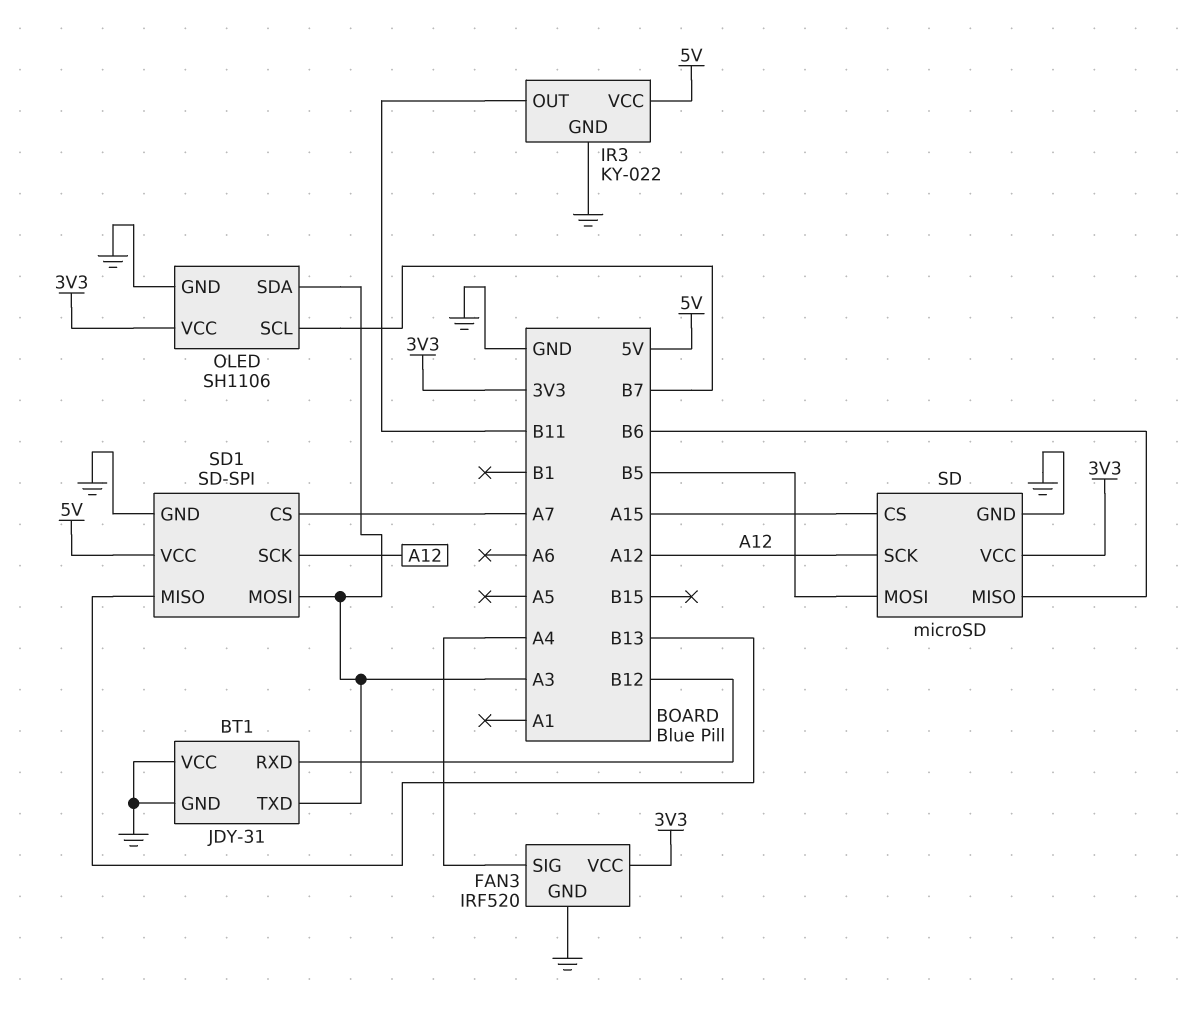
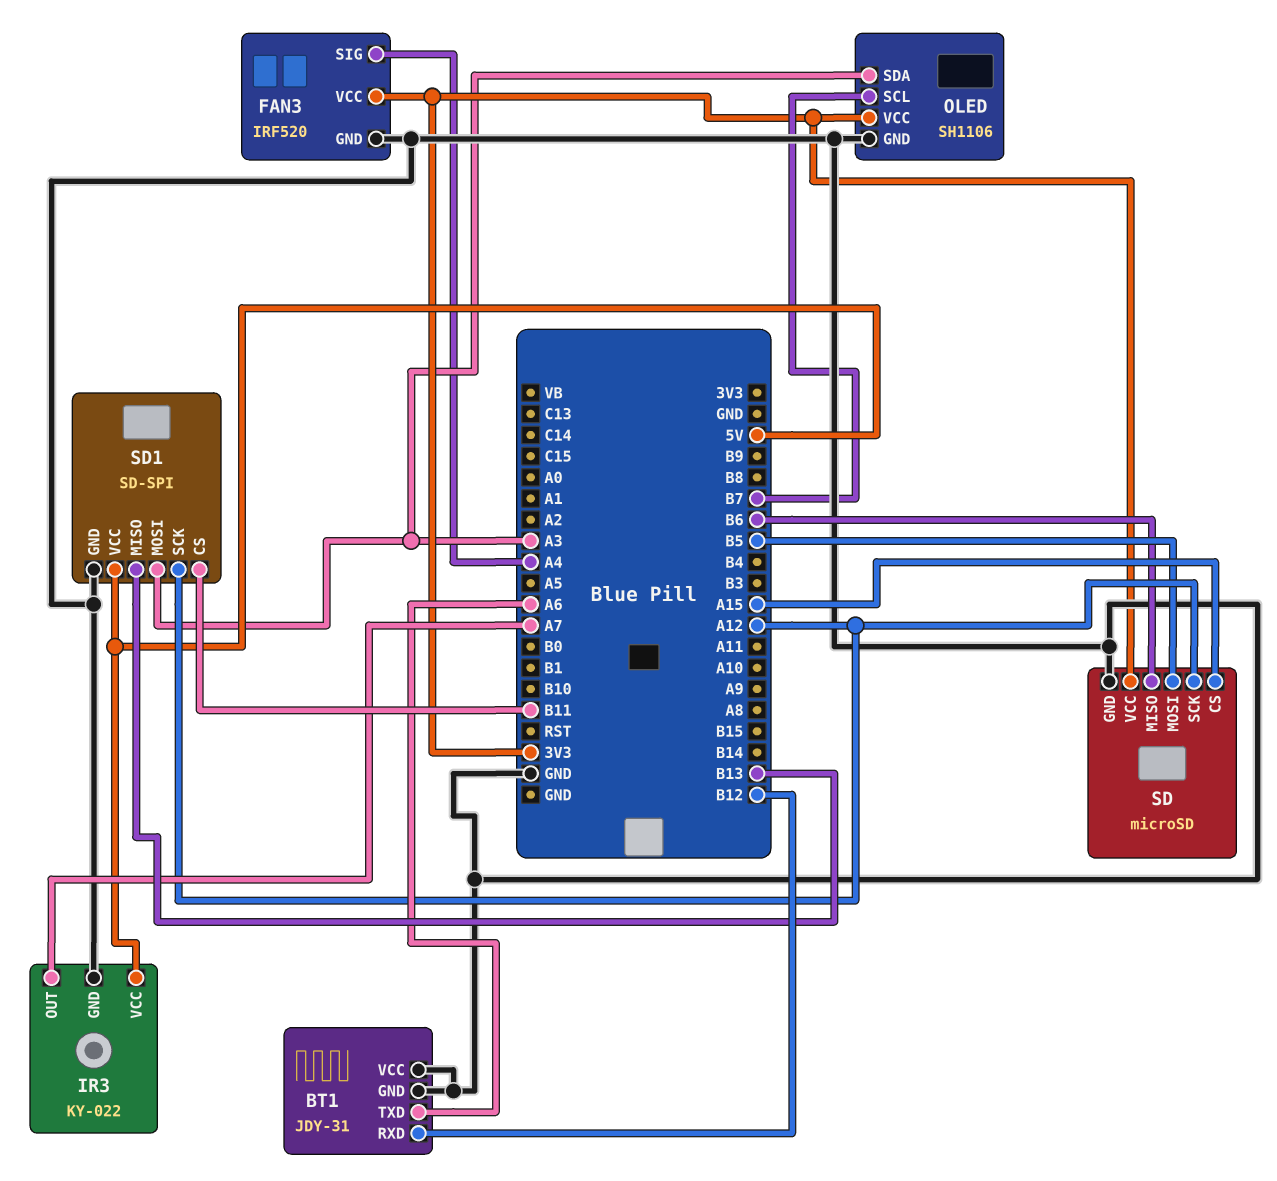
BT1 pin TXD: A3 -> A6
IR3 pin OUT: B11 -> A7
SD1 pin CS: A7 -> B11

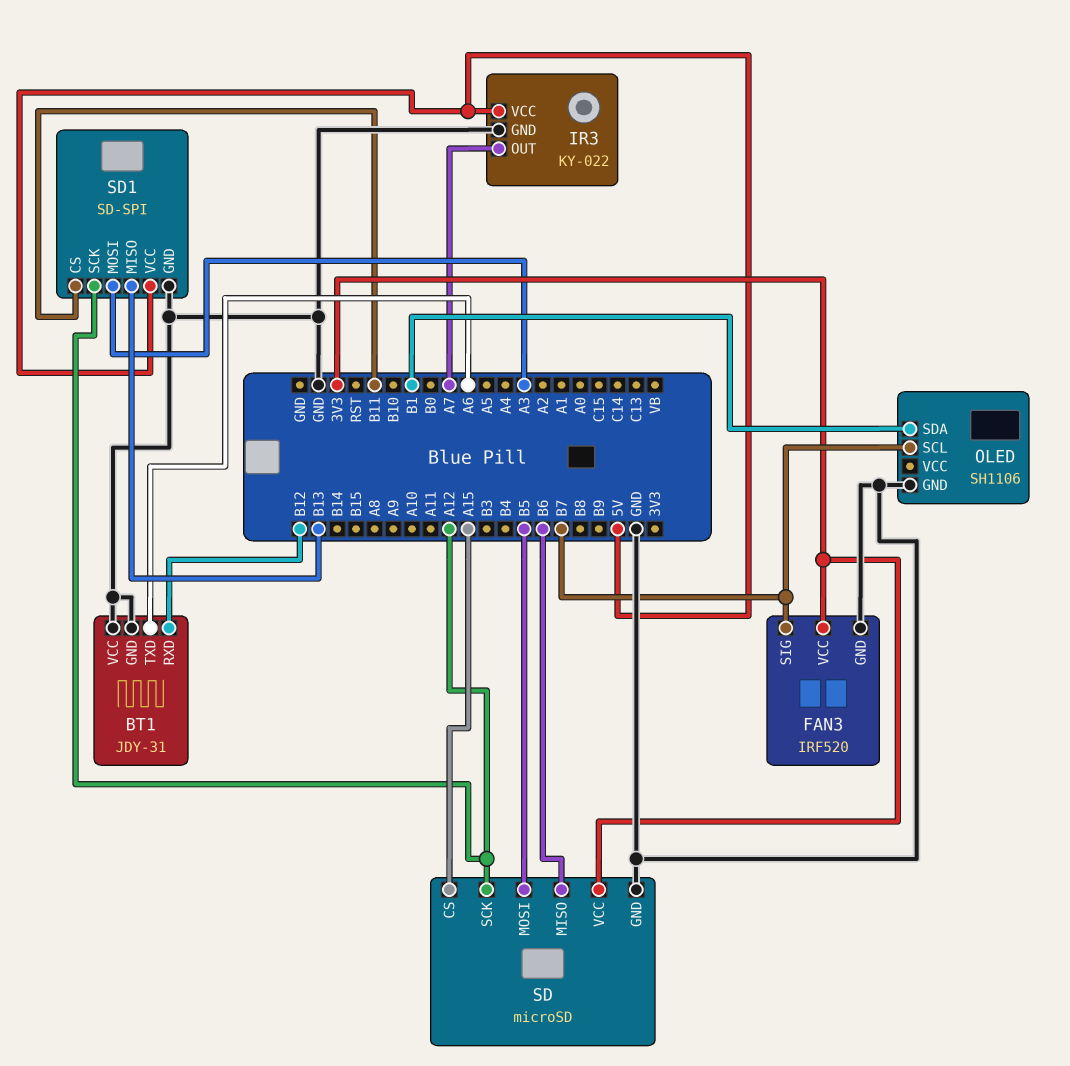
FAN3 pin SIG: A4 -> B7
OLED pin SDA: A3 -> B1
OLED pin VCC: 3V3 -> none

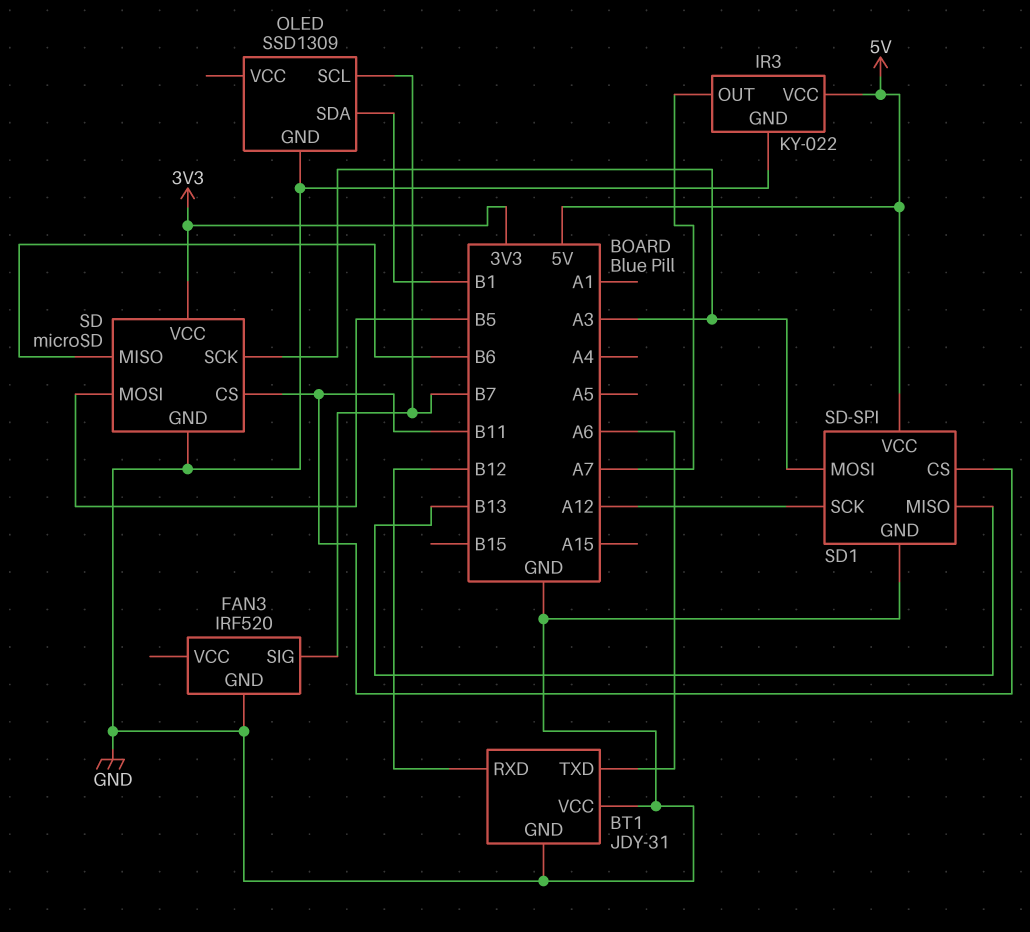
FAN3 pin VCC: 3V3 -> none
OLED: SH1106 -> SSD1309
SD pin CS: A15 -> B11
SD pin SCK: A12 -> A3

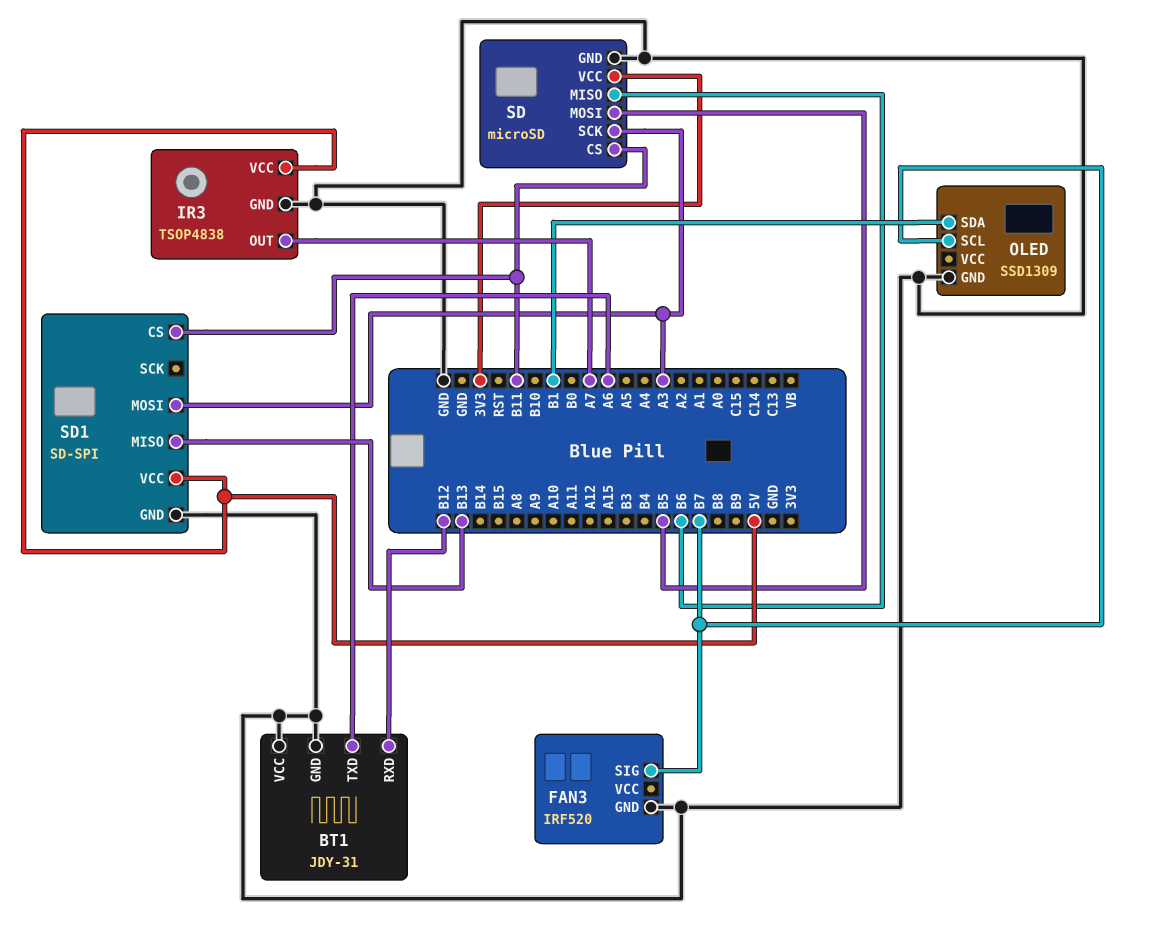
IR3: KY-022 -> TSOP4838
SD1 pin SCK: A12 -> none

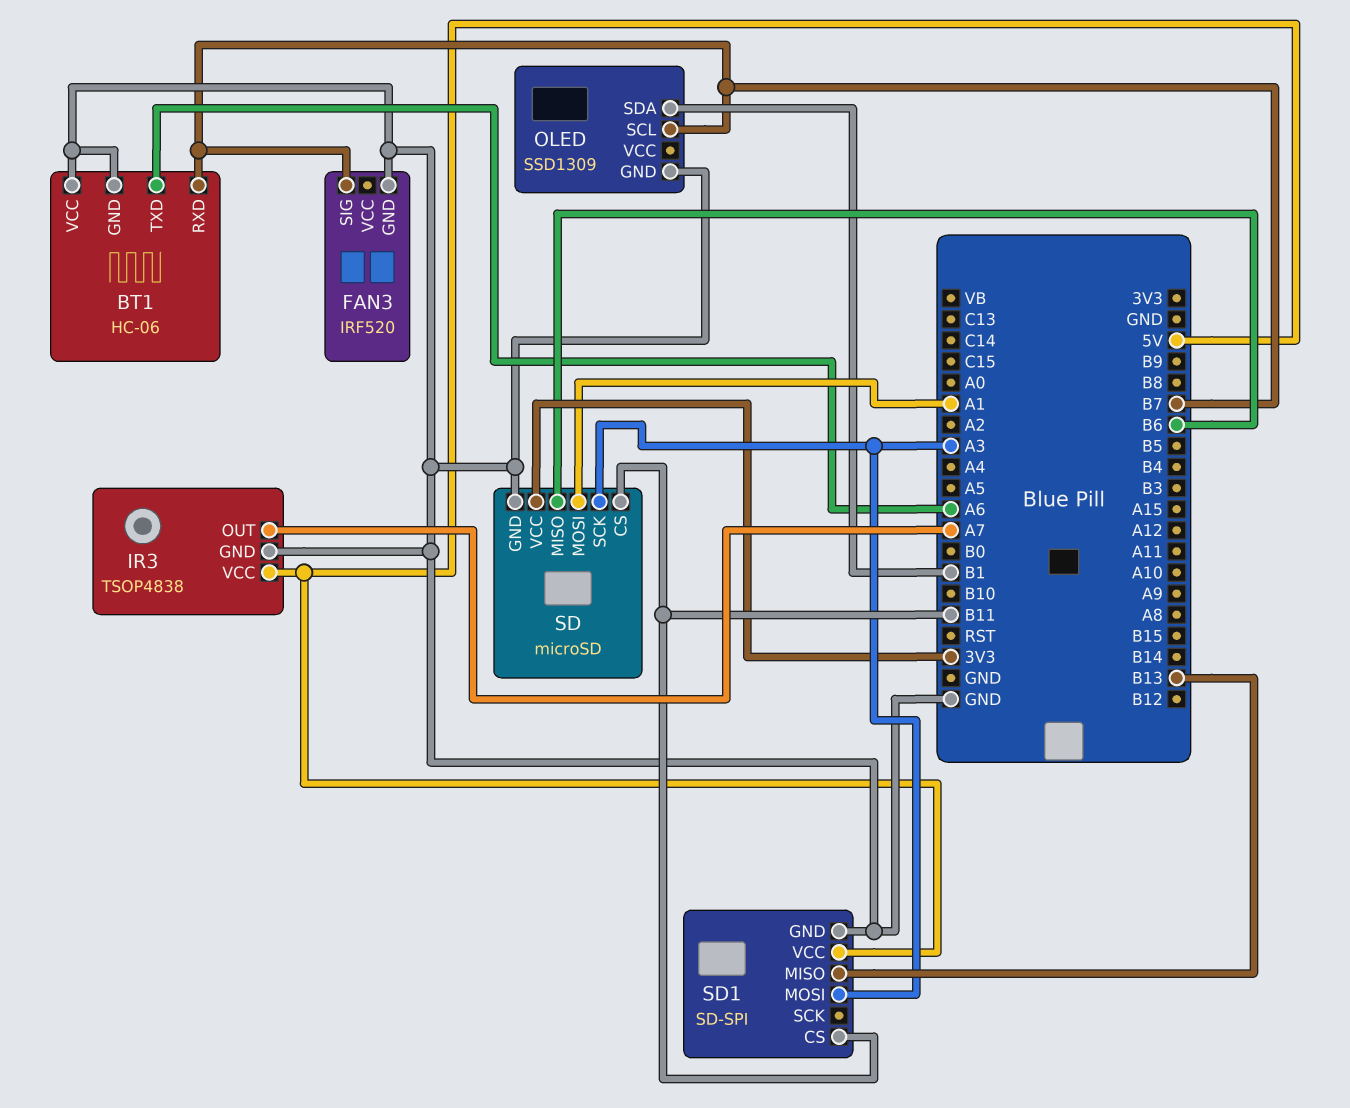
BT1: JDY-31 -> HC-06
BT1 pin RXD: B12 -> B7
SD pin MOSI: B5 -> A1

